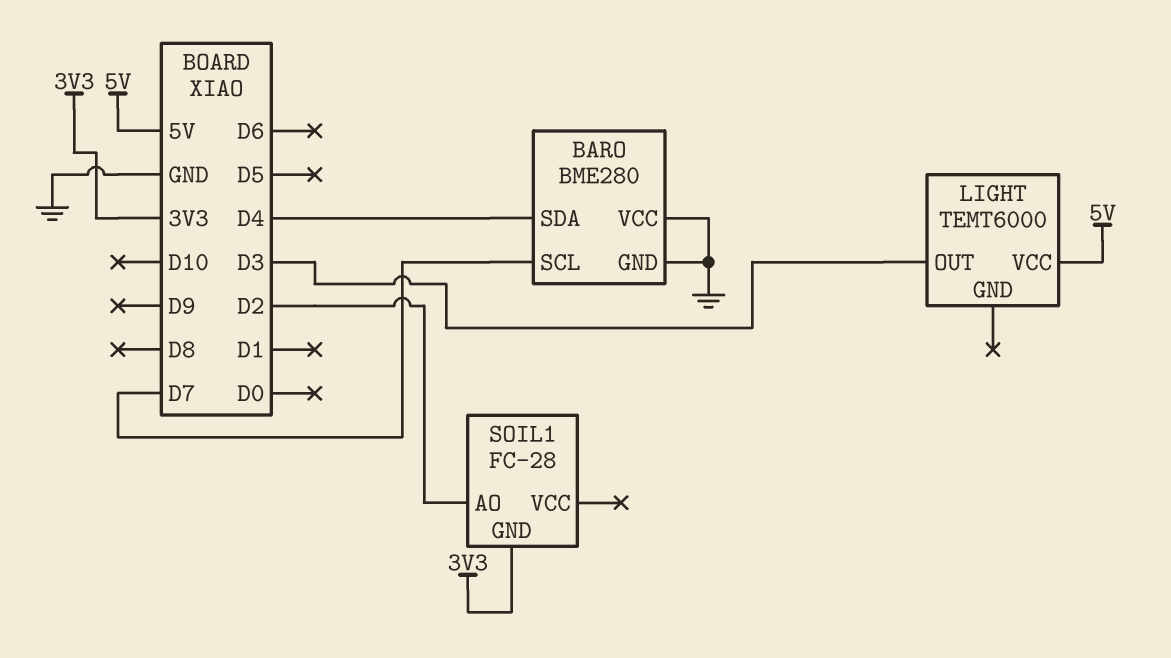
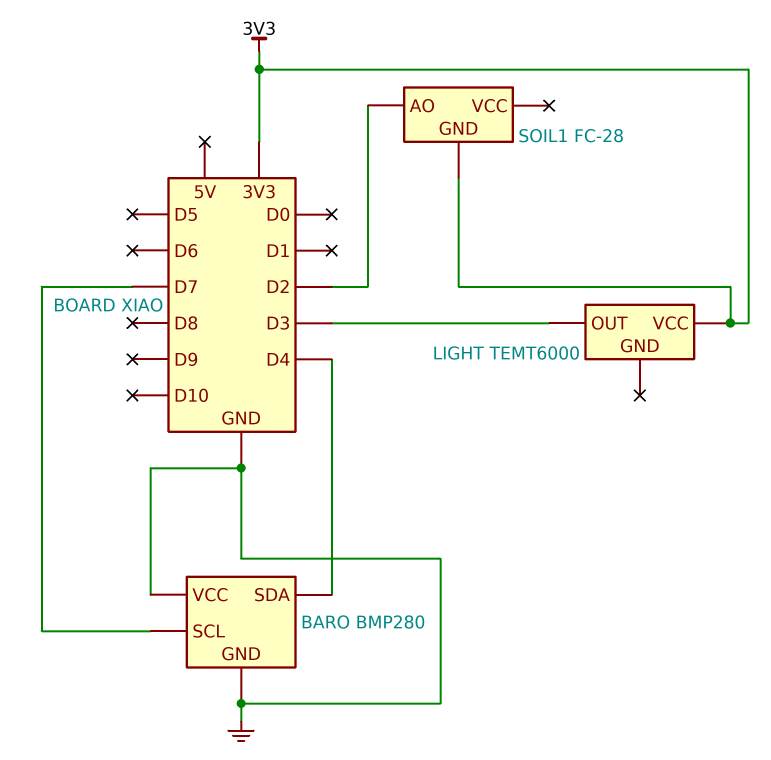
BARO: BME280 -> BMP280
LIGHT pin VCC: 5V -> 3V3

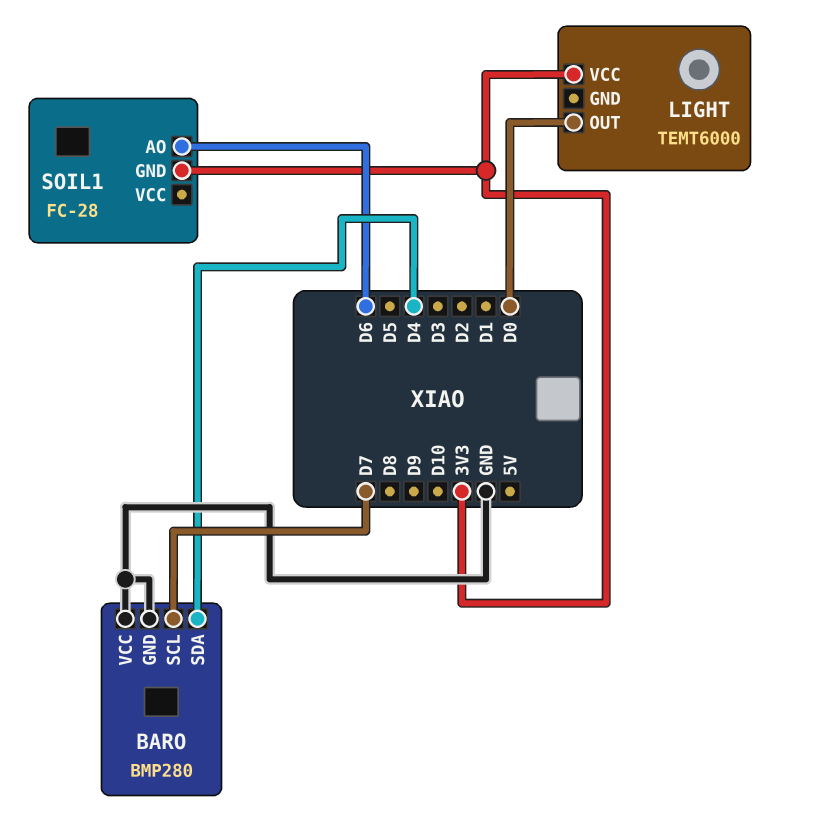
LIGHT pin OUT: D3 -> D0
SOIL1 pin AO: D2 -> D6

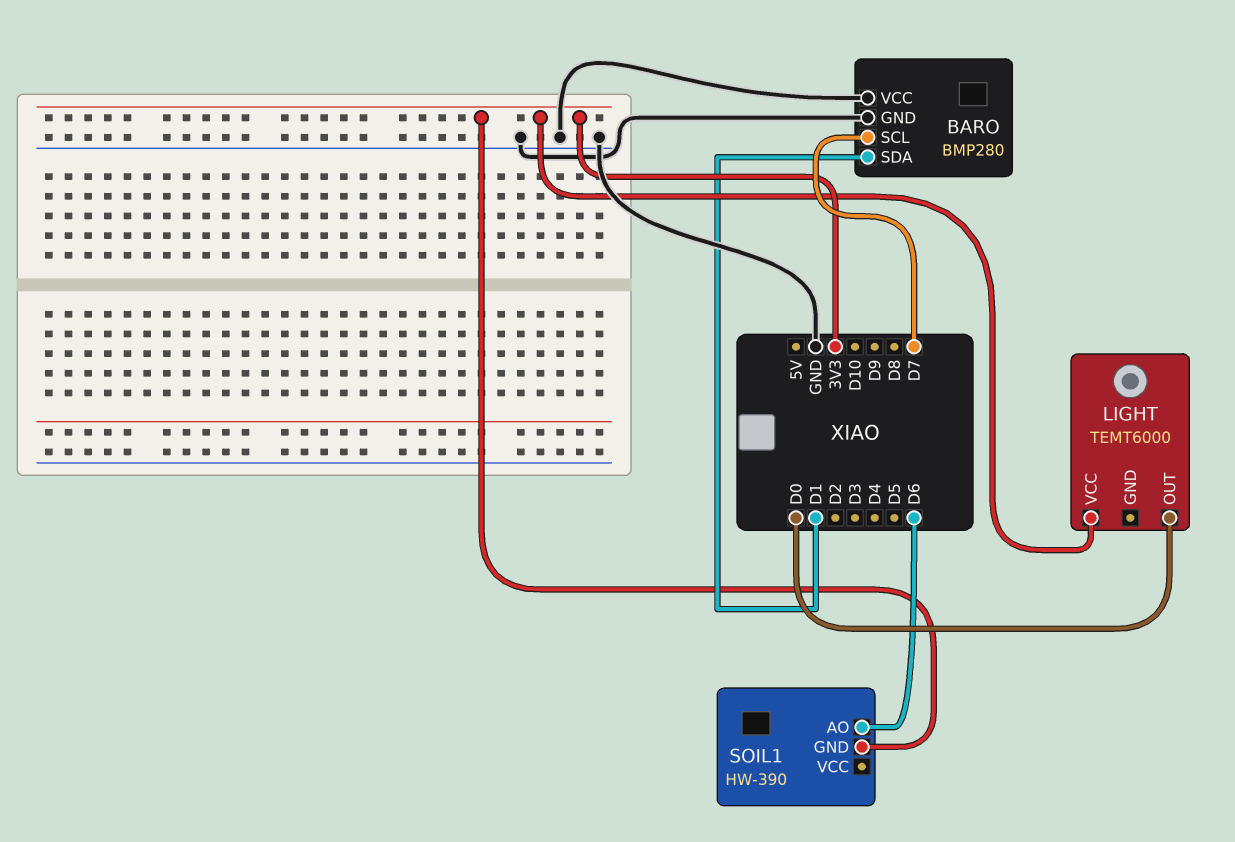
BARO pin SDA: D4 -> D1
SOIL1: FC-28 -> HW-390

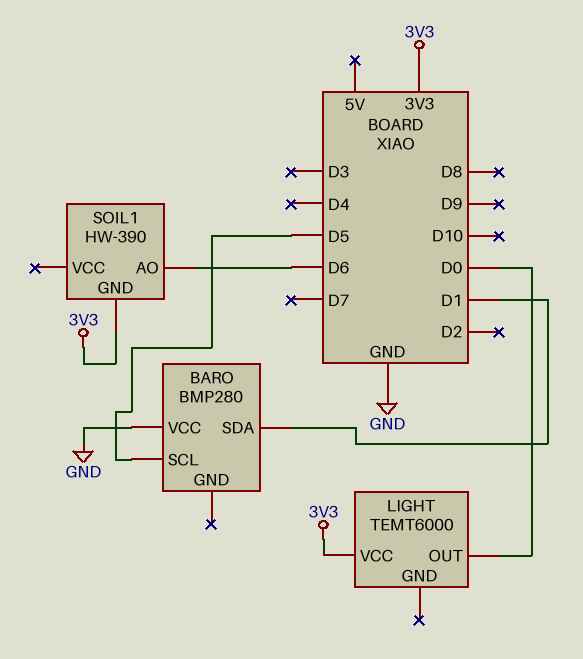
BARO pin GND: GND -> none
BARO pin SCL: D7 -> D5

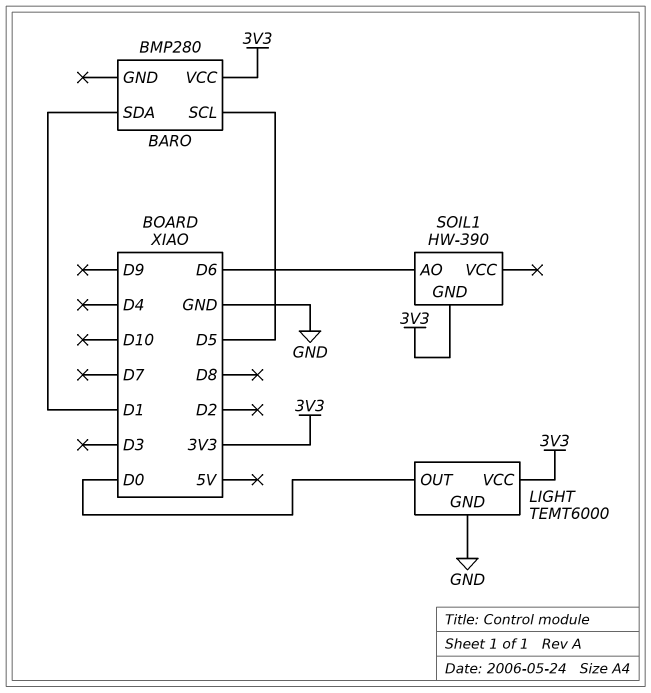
BARO pin VCC: GND -> 3V3
LIGHT pin GND: none -> GND

